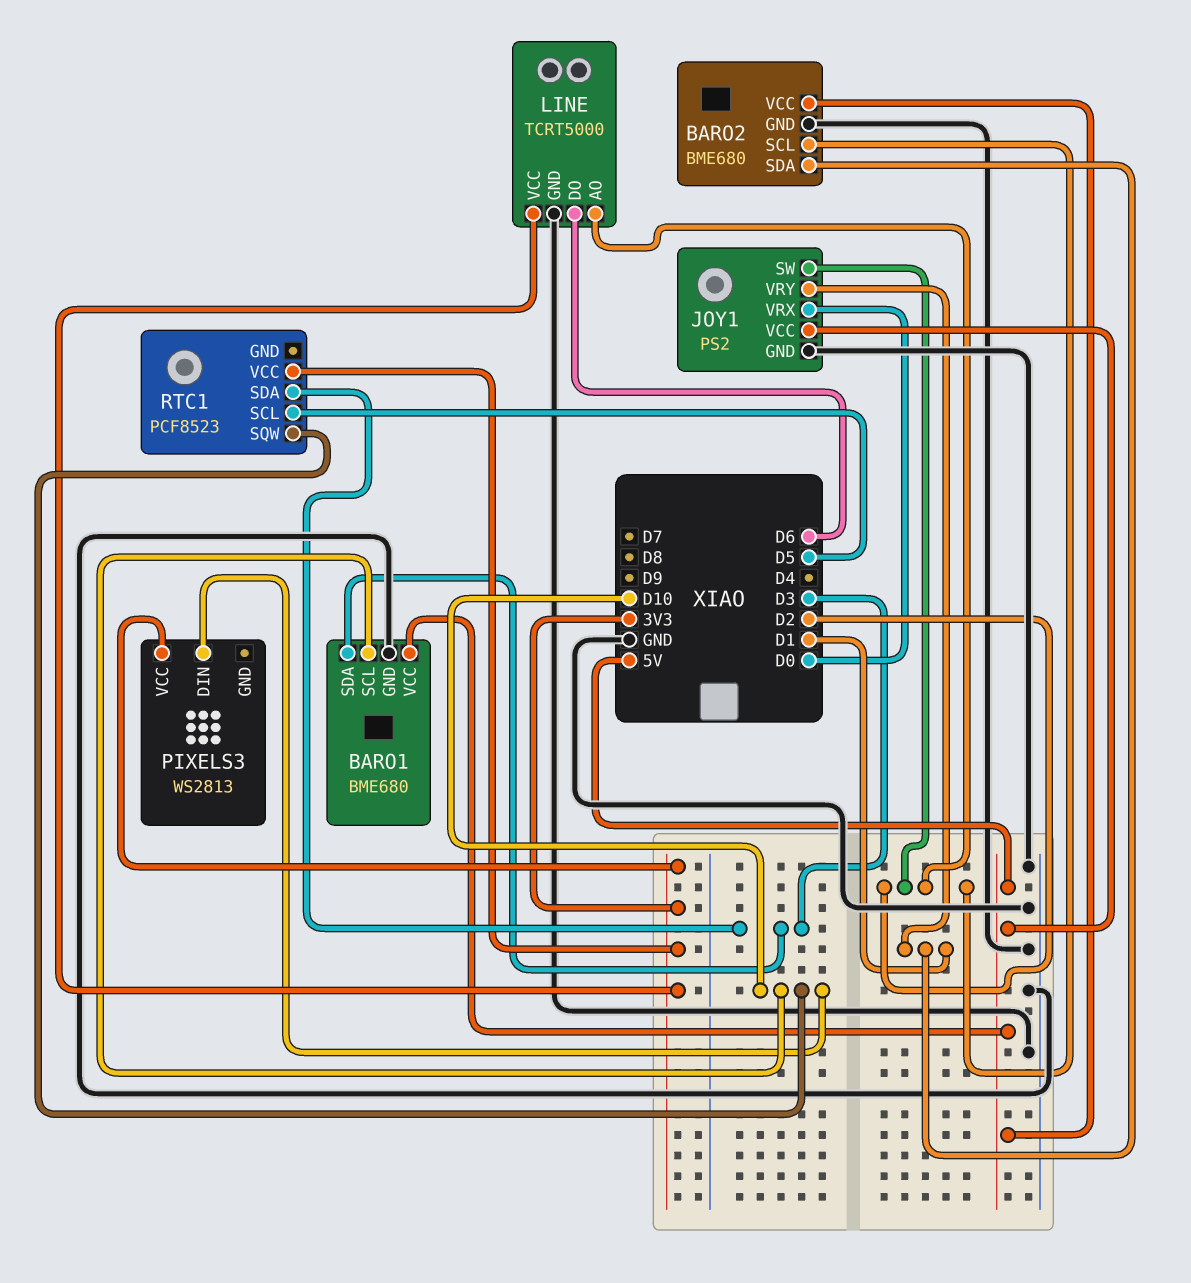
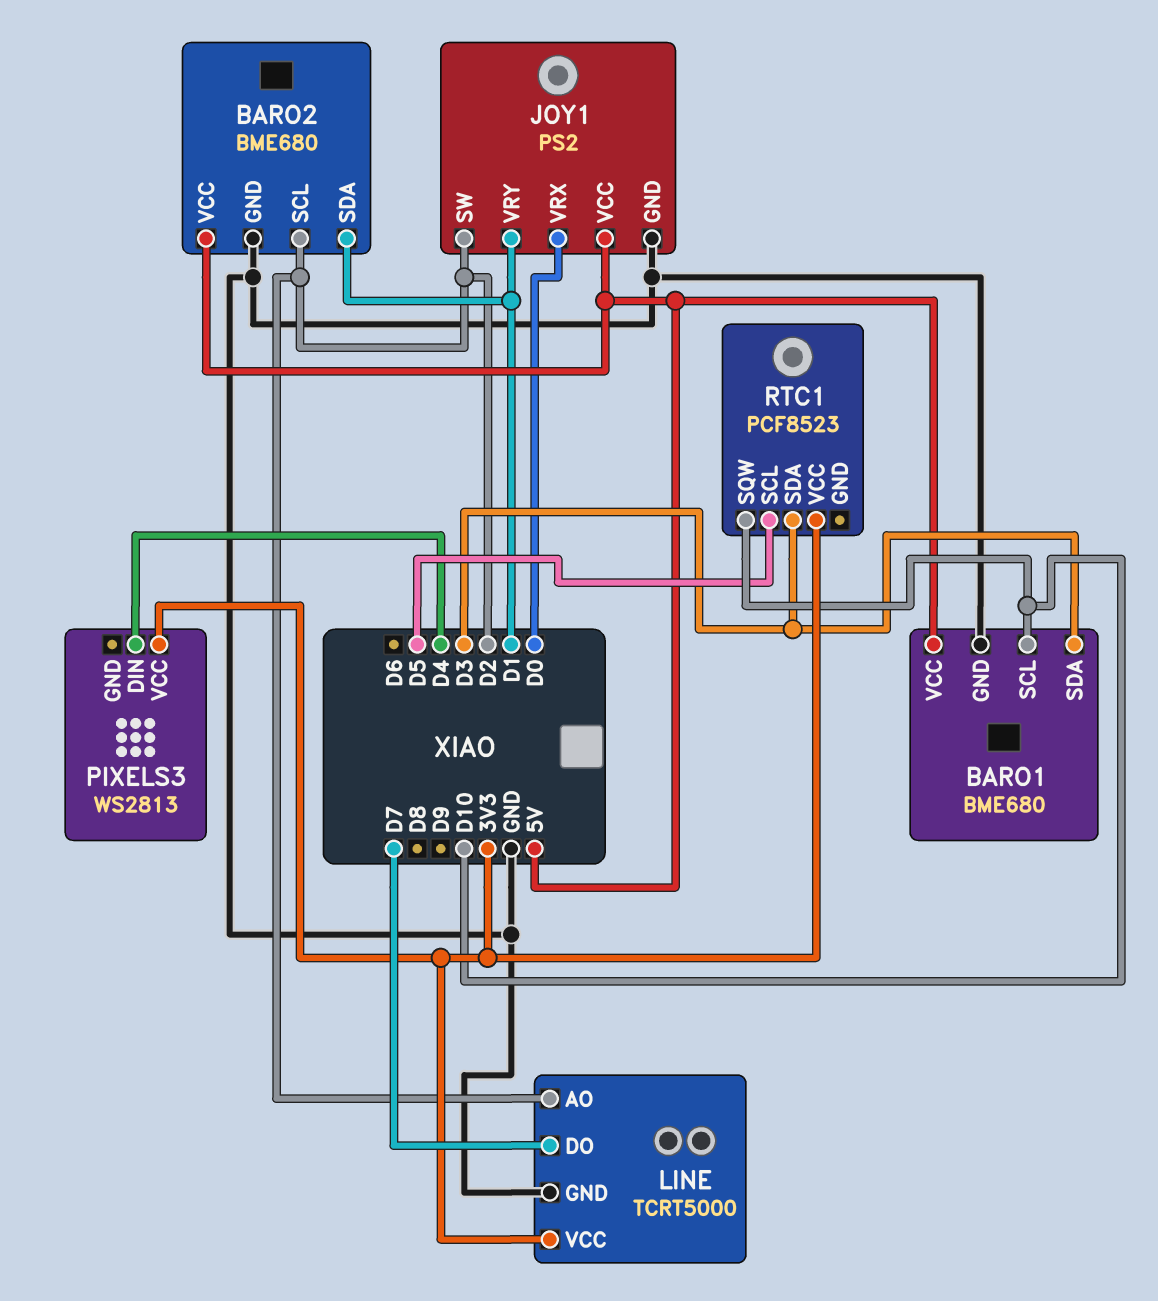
LINE pin DO: D6 -> D7
PIXELS3 pin DIN: D10 -> D4

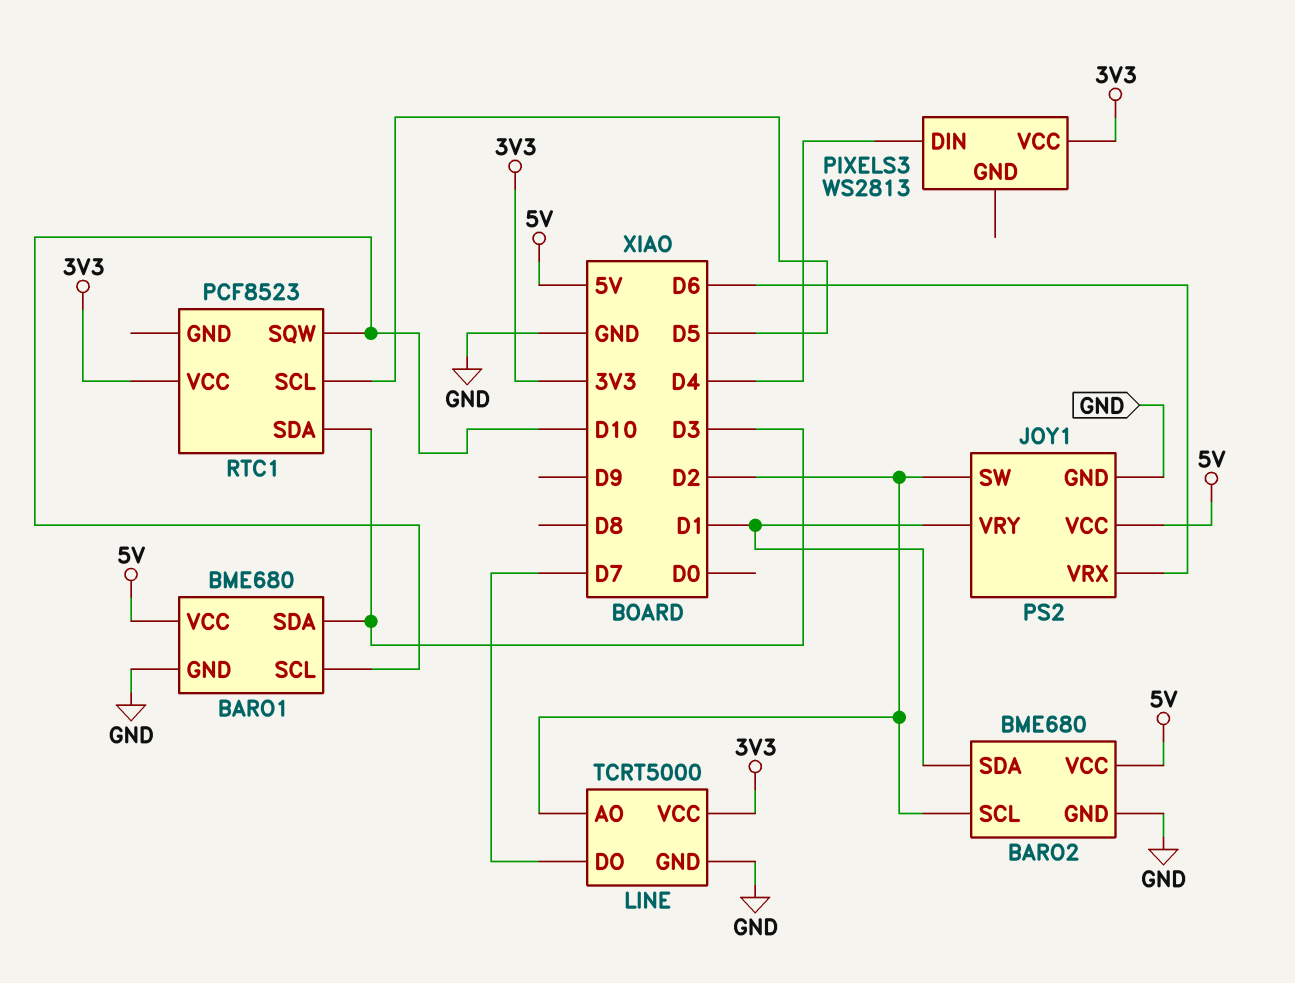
JOY1 pin VRX: D0 -> D6

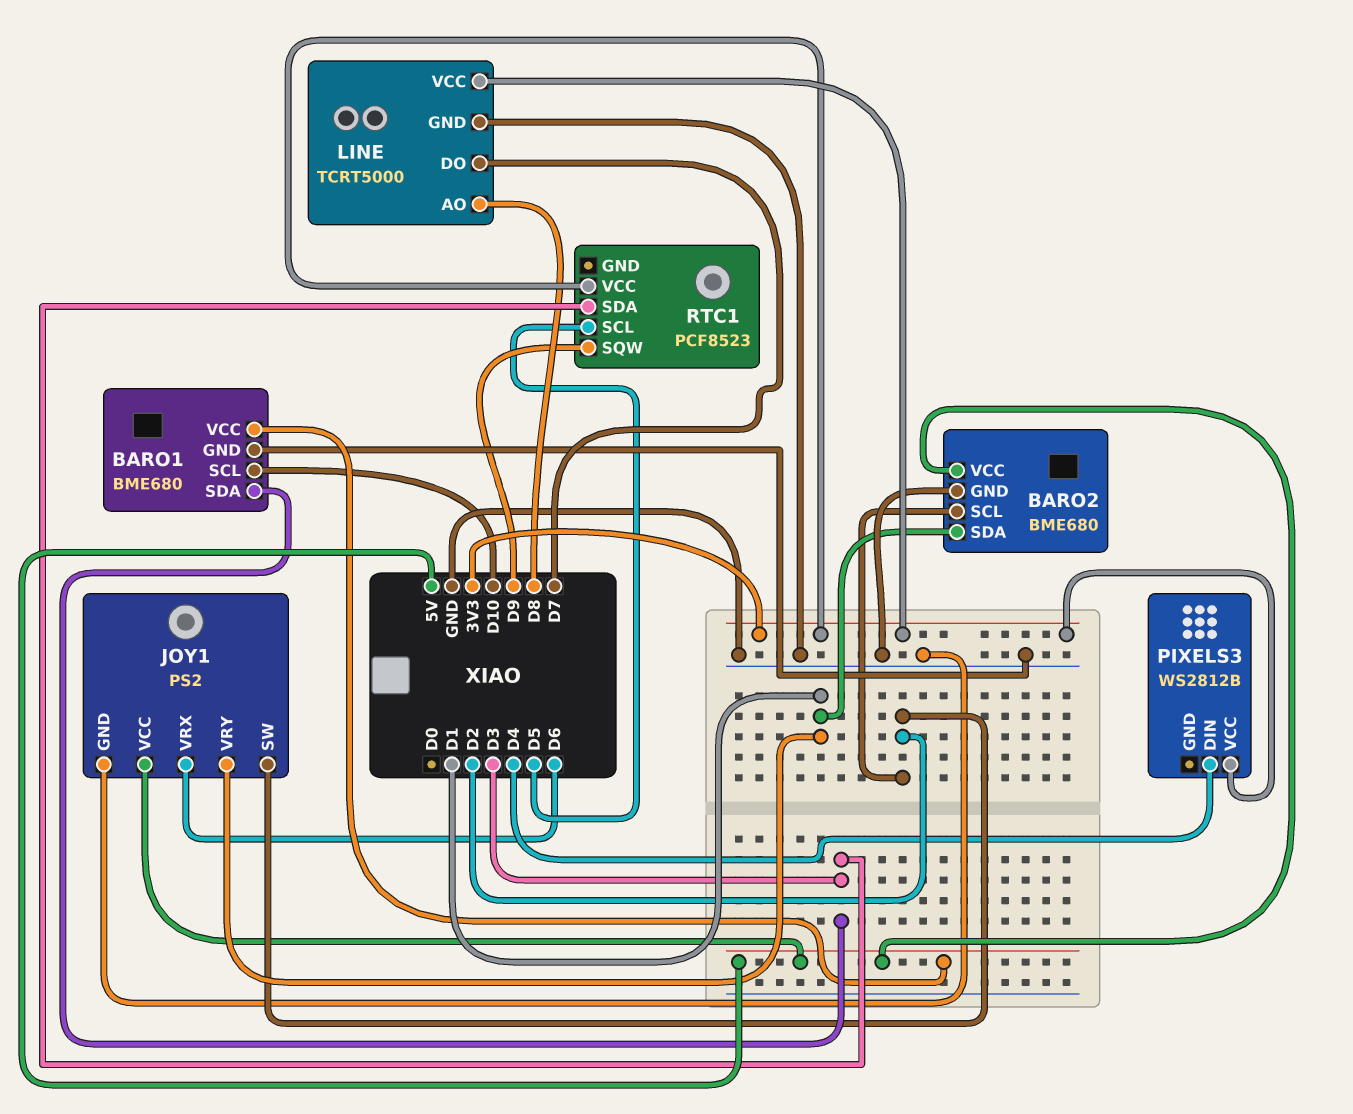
LINE pin AO: D2 -> D8
PIXELS3: WS2813 -> WS2812B
RTC1 pin SQW: D10 -> D9

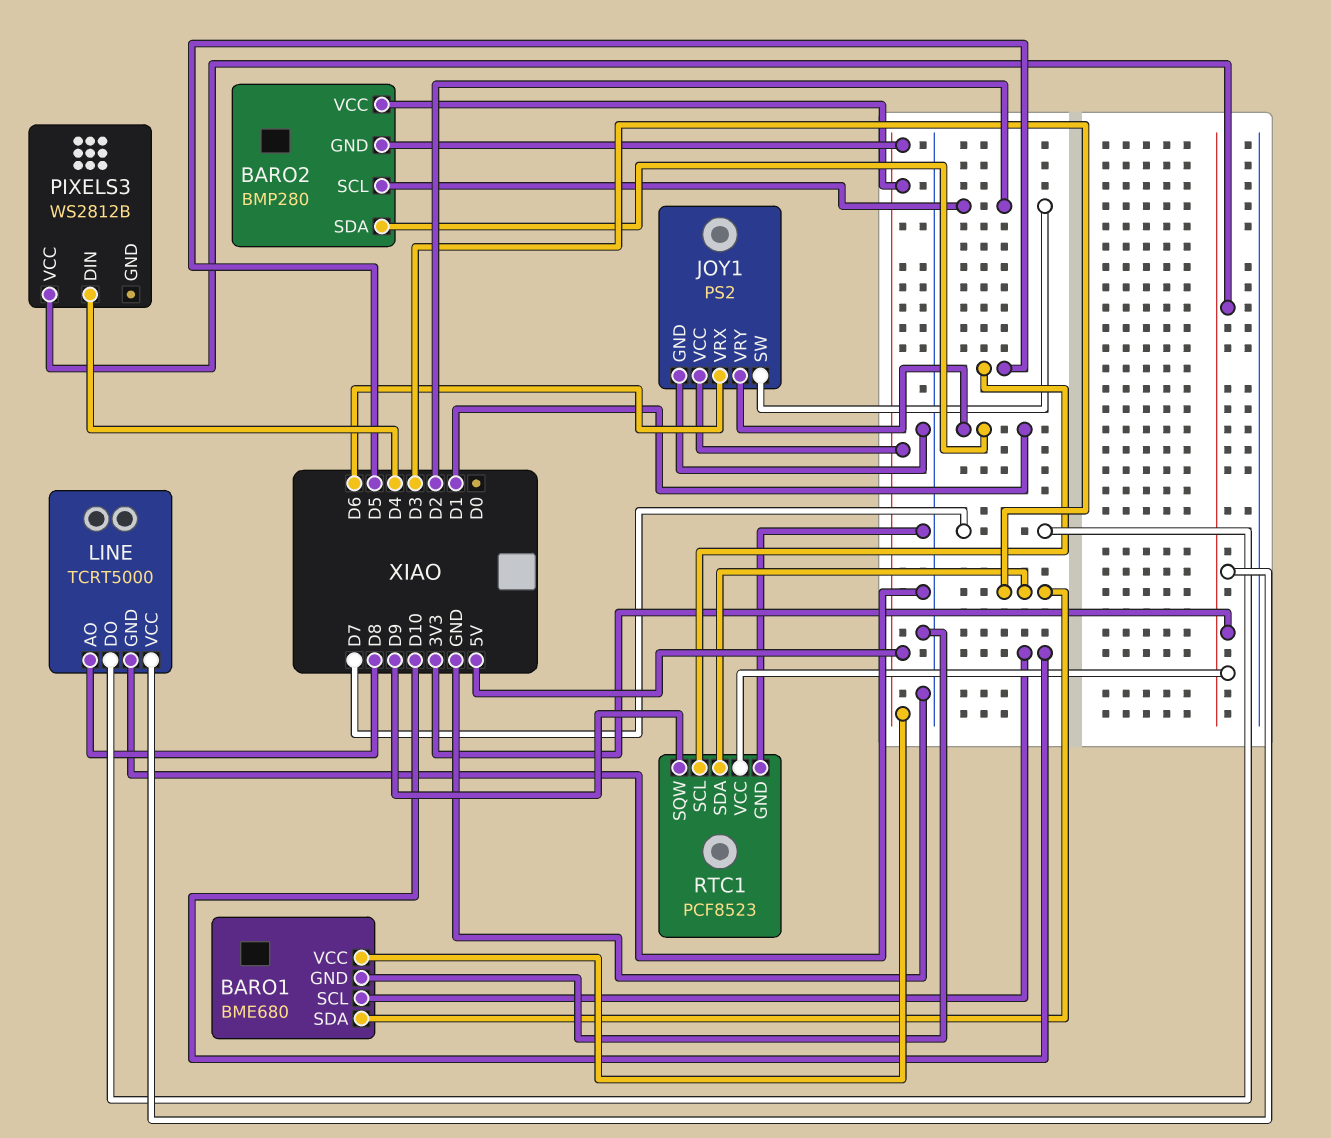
BARO2: BME680 -> BMP280
BARO2 pin GND: GND -> 5V
RTC1 pin GND: none -> GND

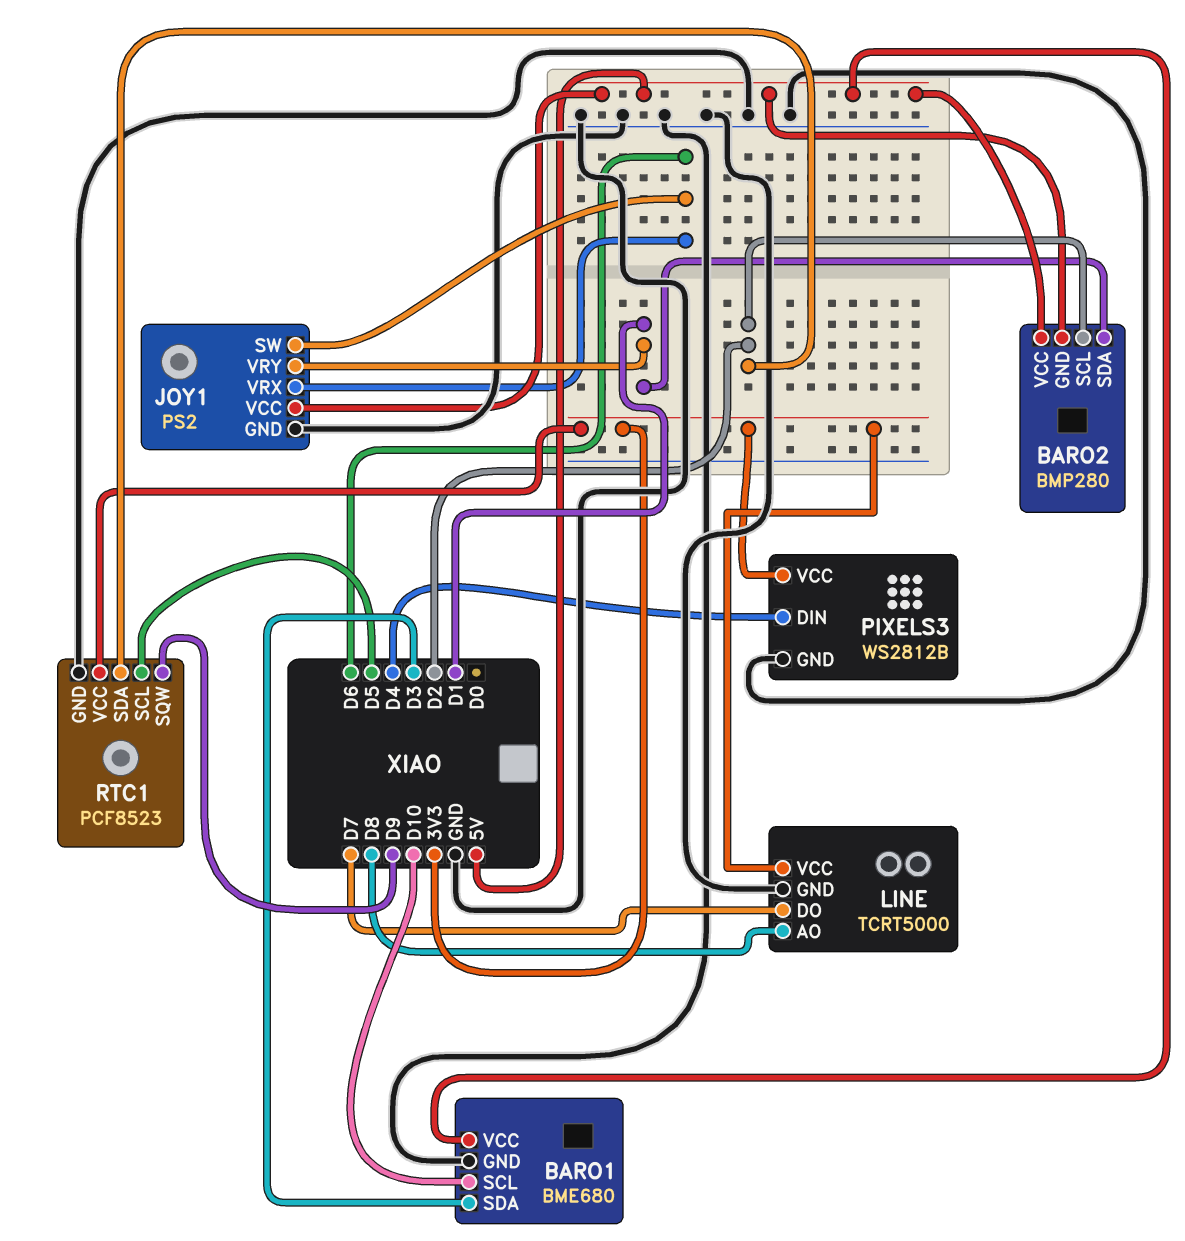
JOY1 pin SW: D2 -> D6
PIXELS3 pin GND: none -> GND
RTC1 pin SDA: D3 -> D2

